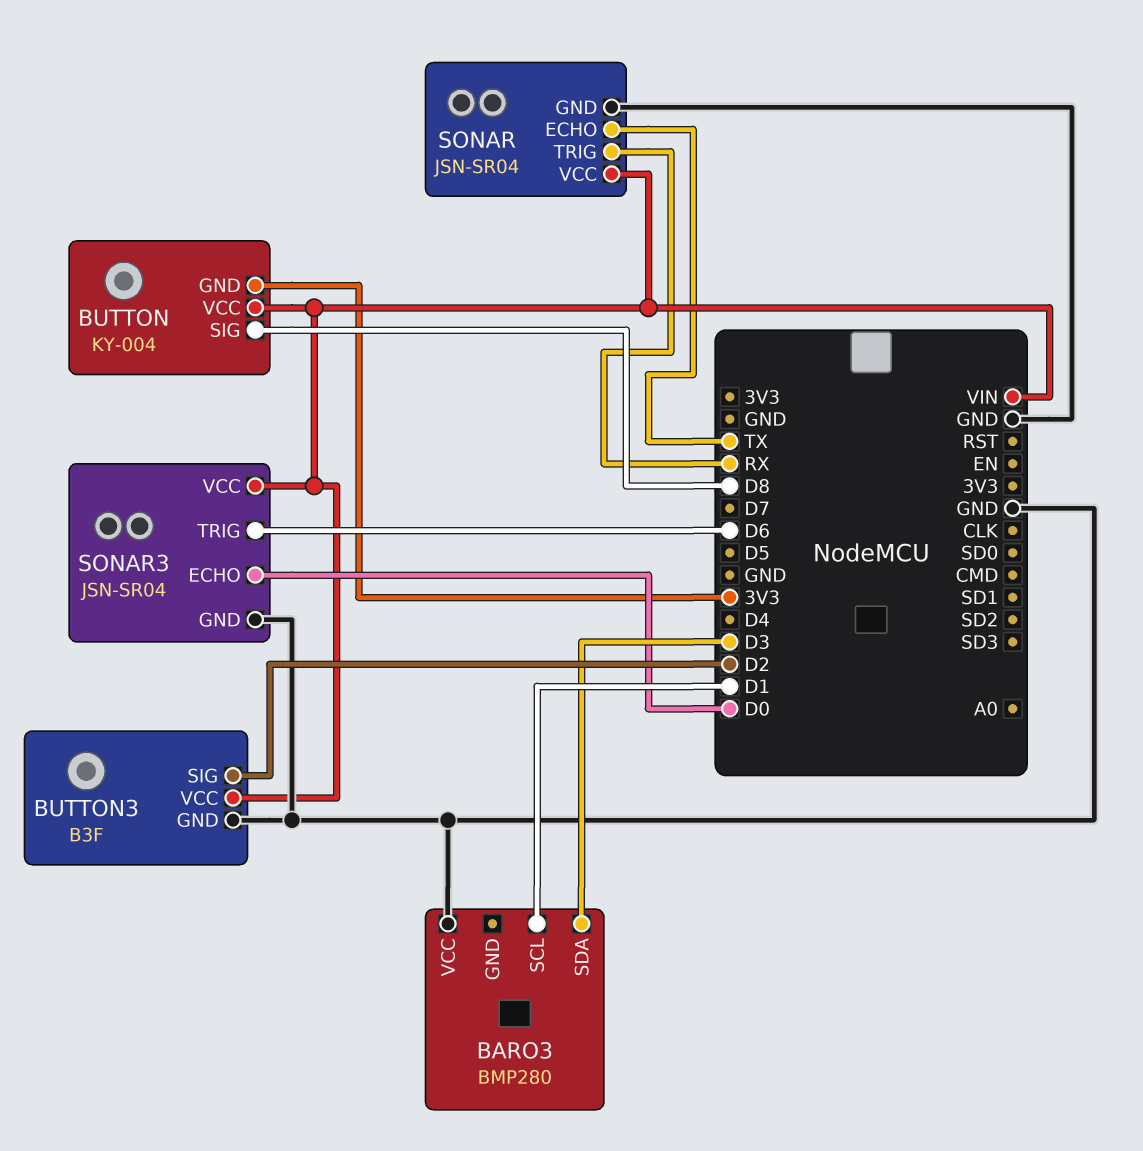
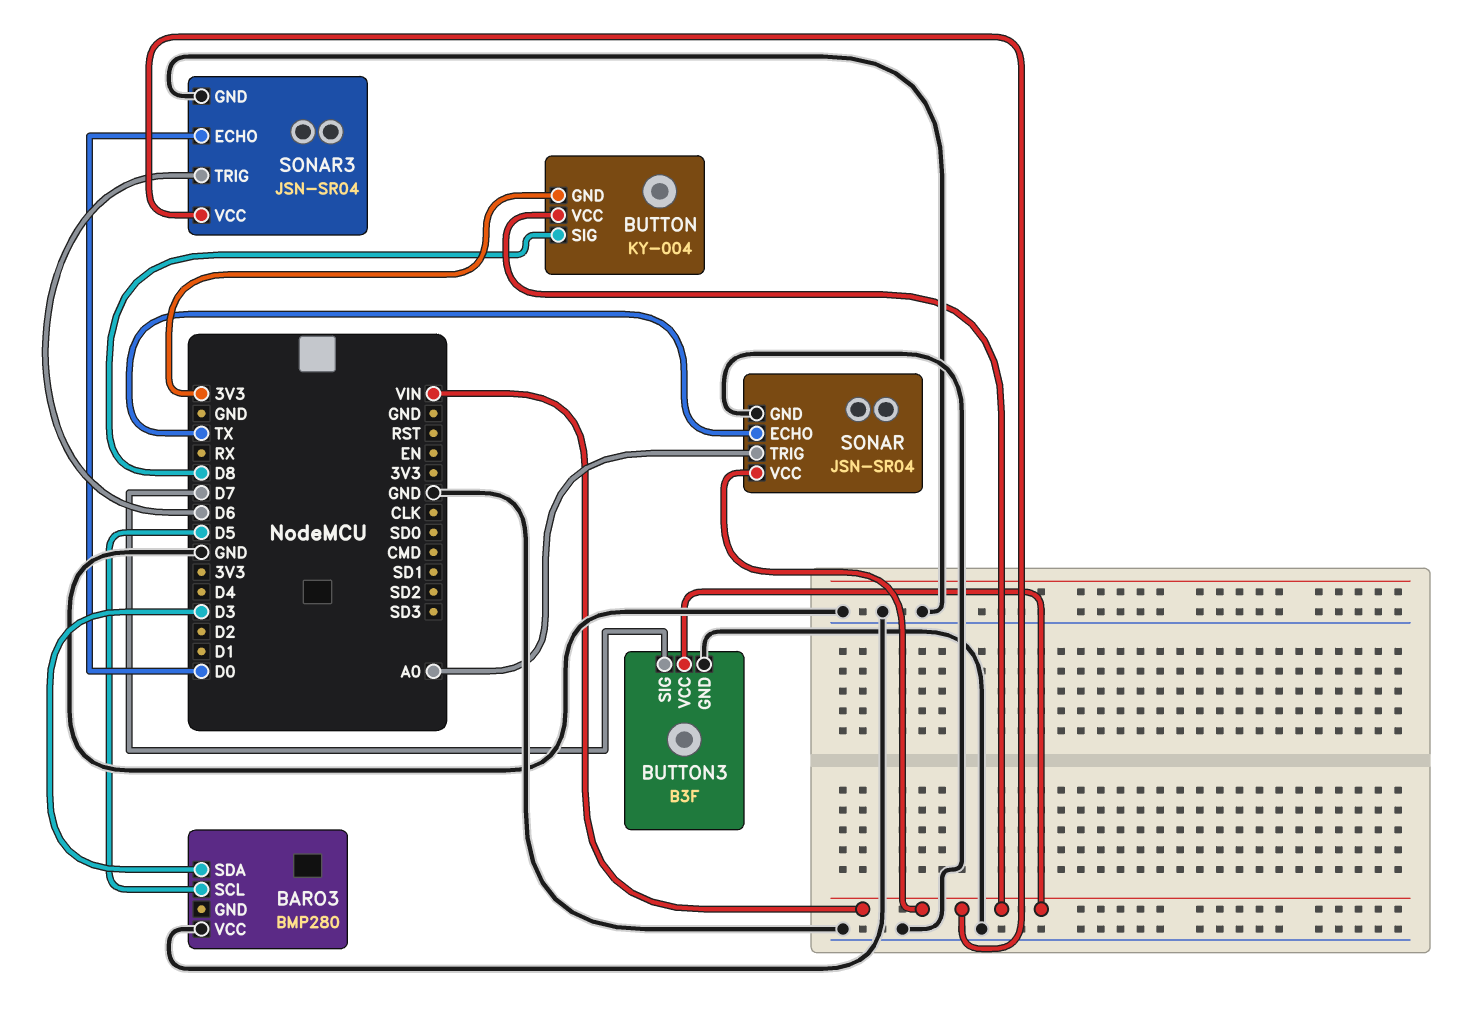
BARO3 pin SCL: D1 -> D5
BUTTON3 pin SIG: D2 -> D7
SONAR pin TRIG: RX -> A0

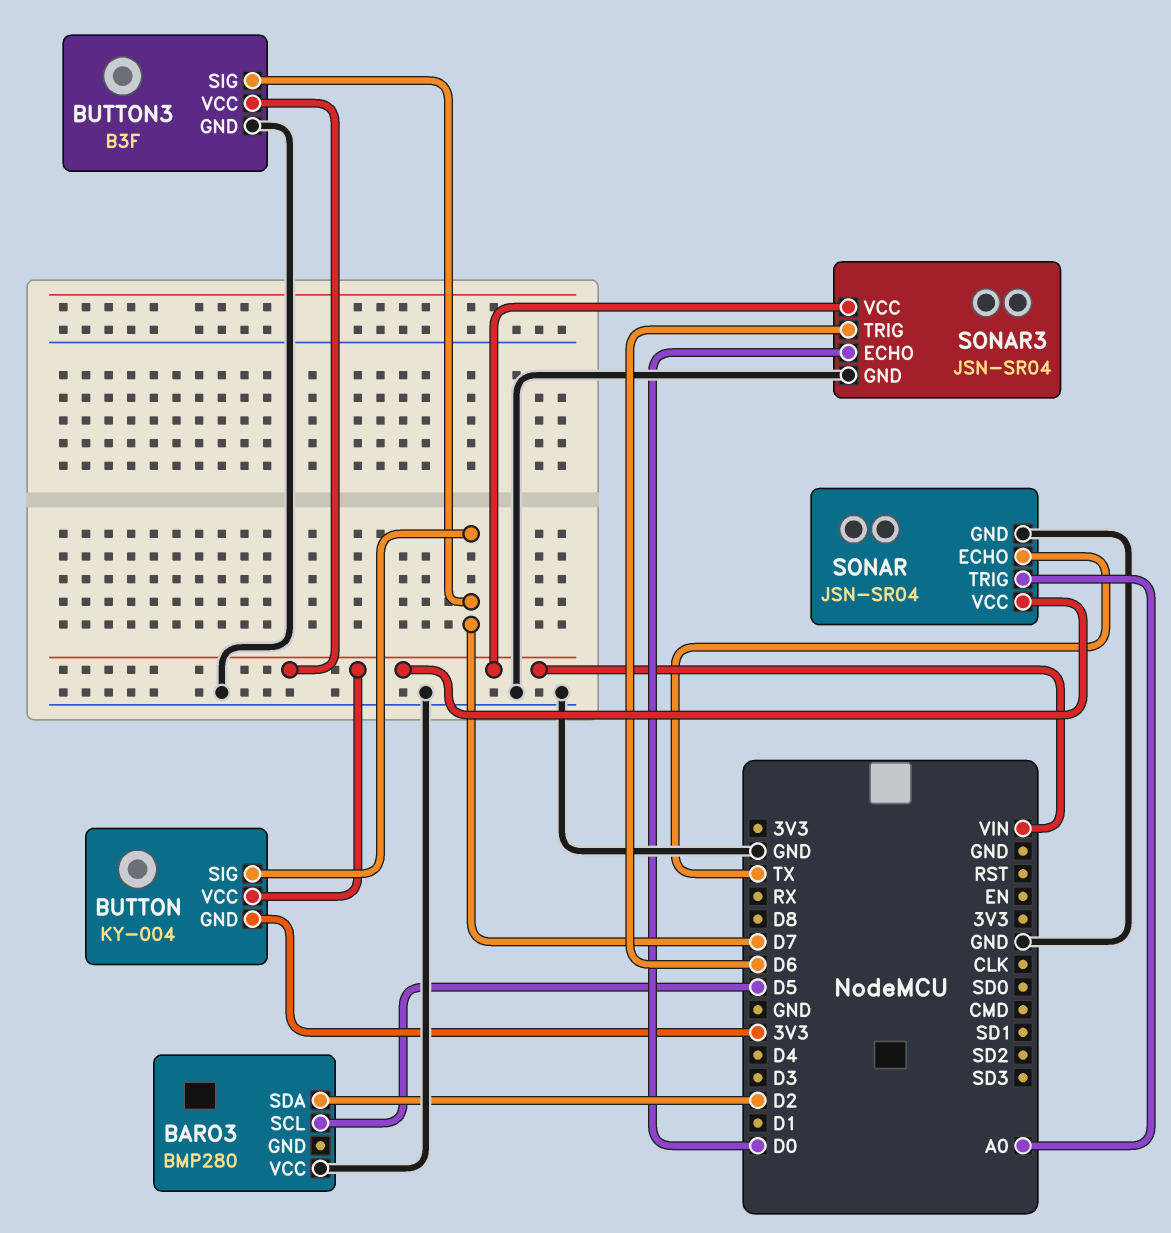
BARO3 pin SDA: D3 -> D2
BUTTON pin SIG: D8 -> D7

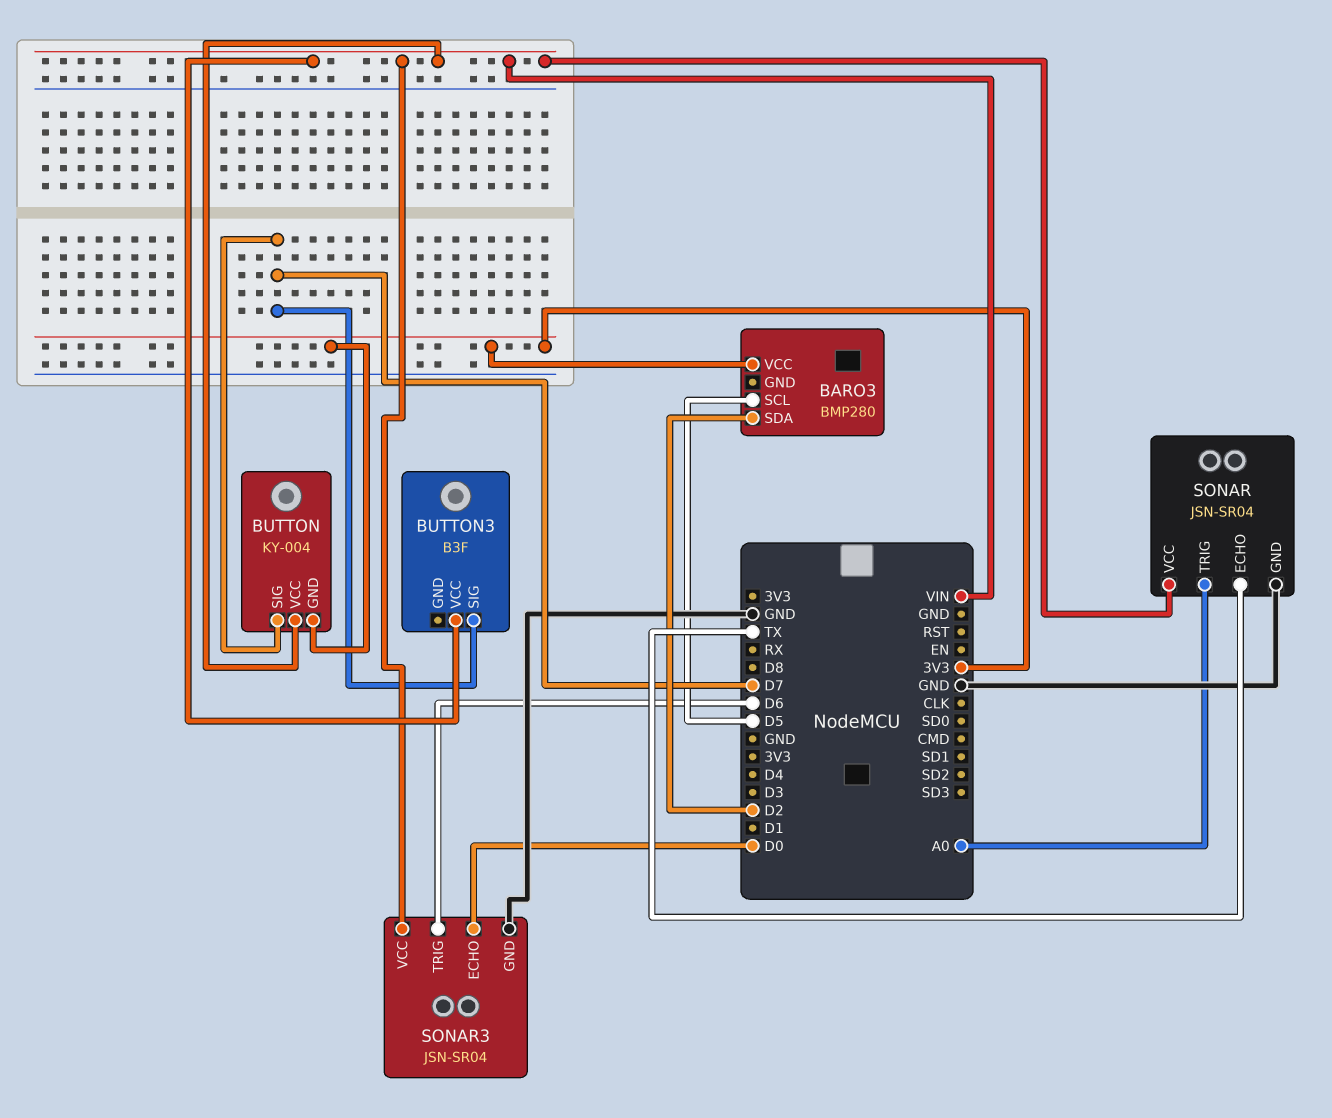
BARO3 pin VCC: GND -> 3V3
BUTTON3 pin GND: GND -> none

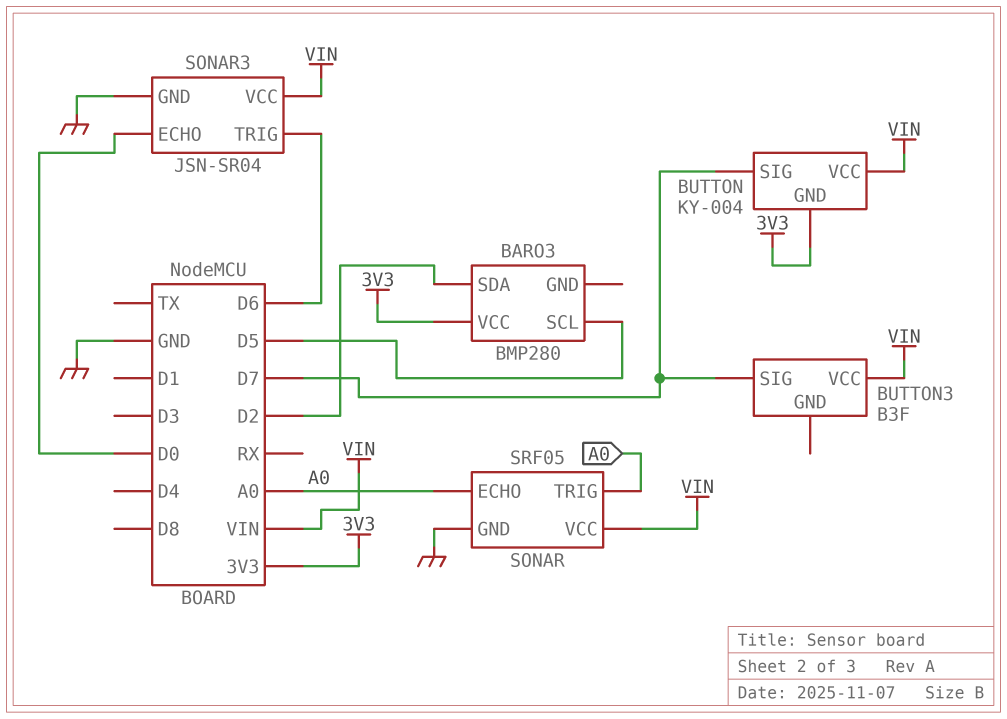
SONAR: JSN-SR04 -> SRF05
SONAR pin ECHO: TX -> A0

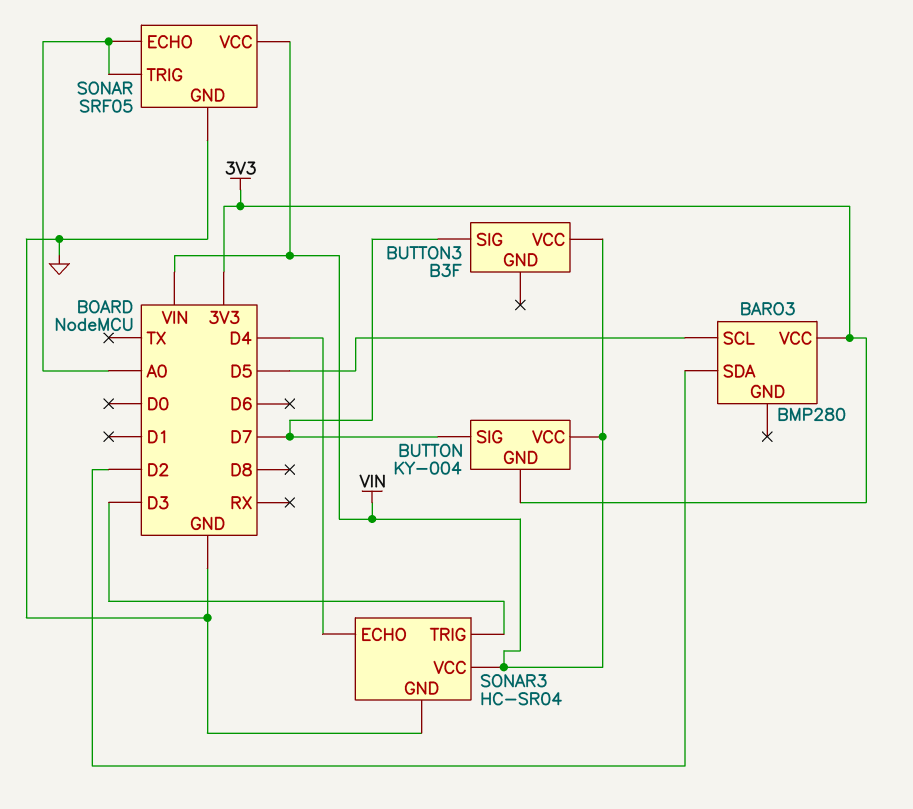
SONAR3: JSN-SR04 -> HC-SR04
SONAR3 pin ECHO: D0 -> D4
SONAR3 pin TRIG: D6 -> D3

